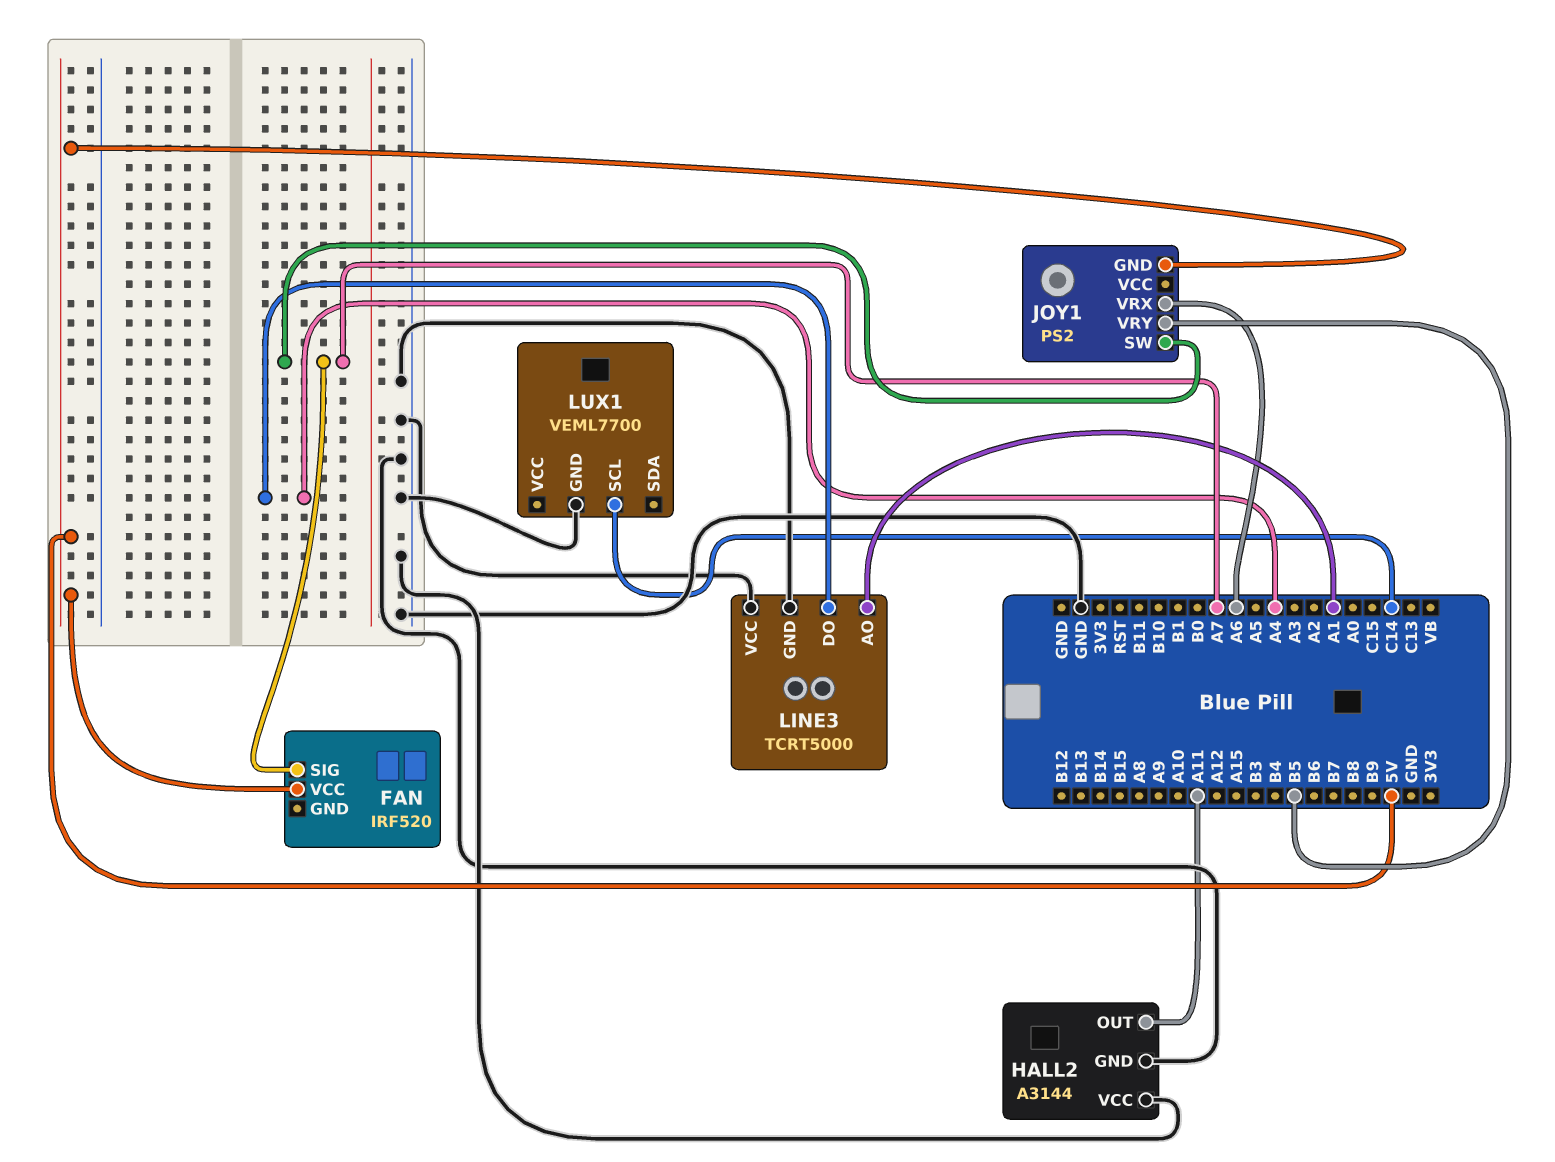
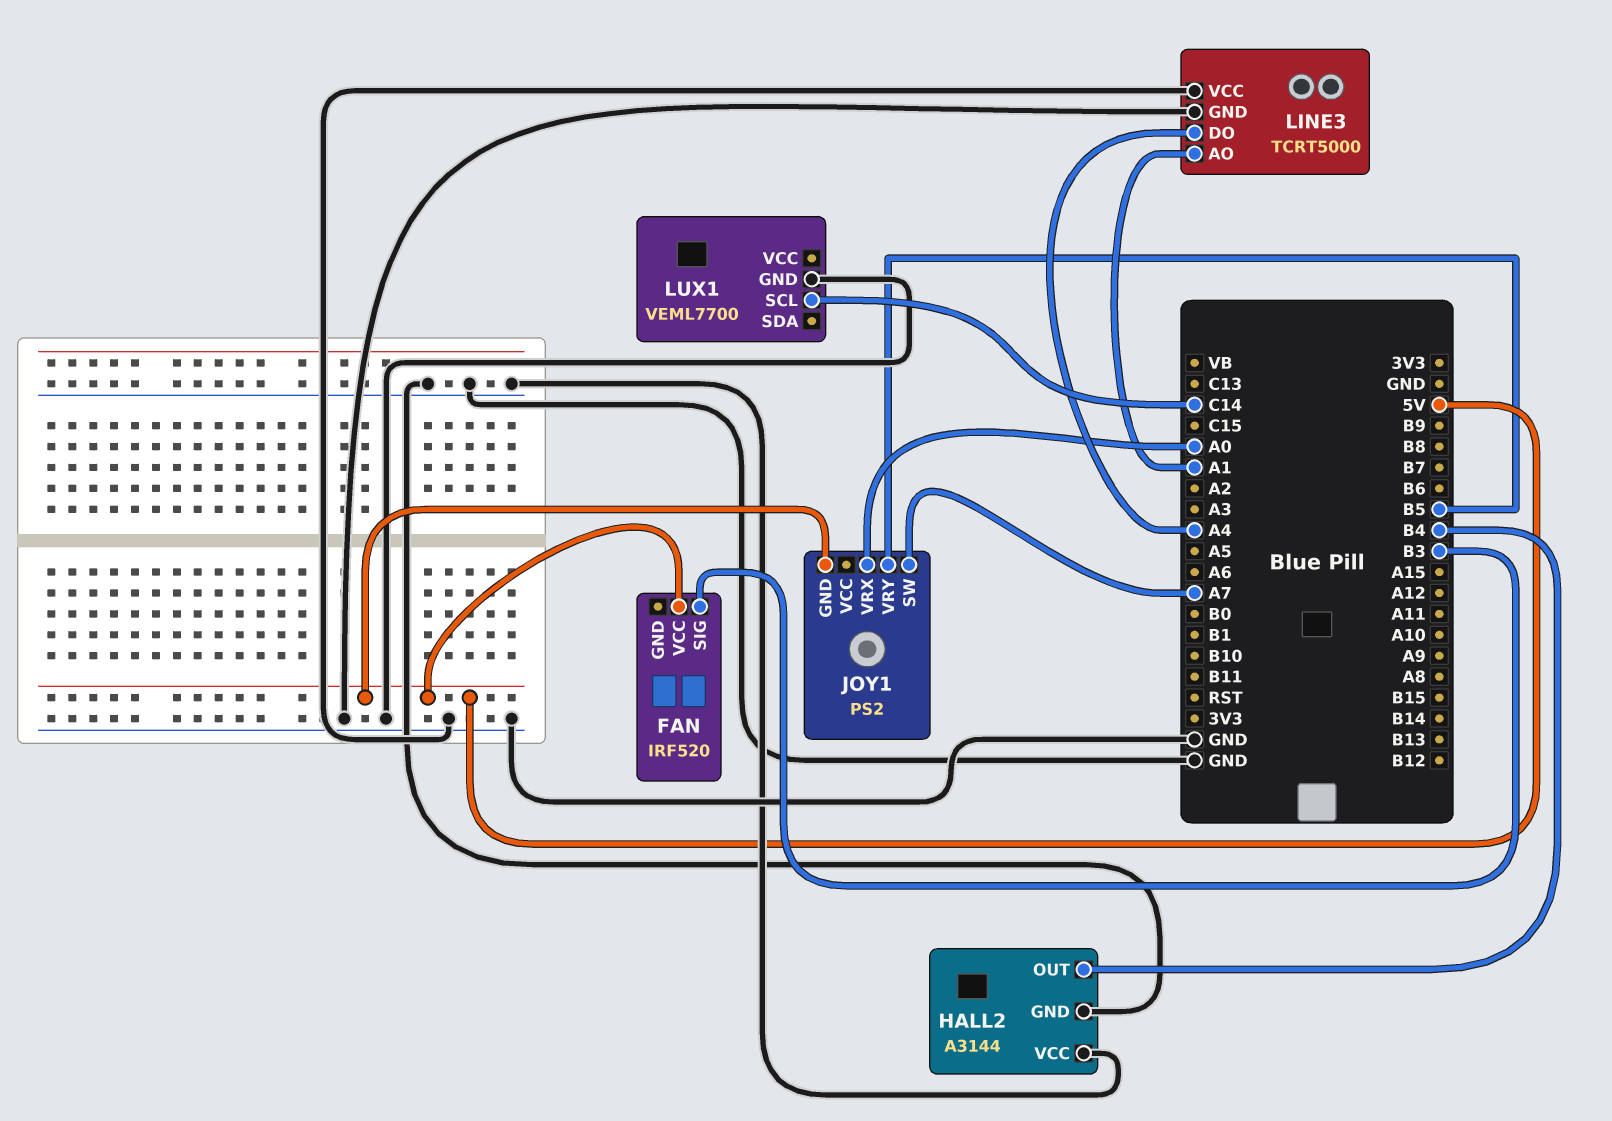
FAN pin SIG: A7 -> B3
HALL2 pin OUT: A11 -> B4
JOY1 pin VRX: A6 -> A0

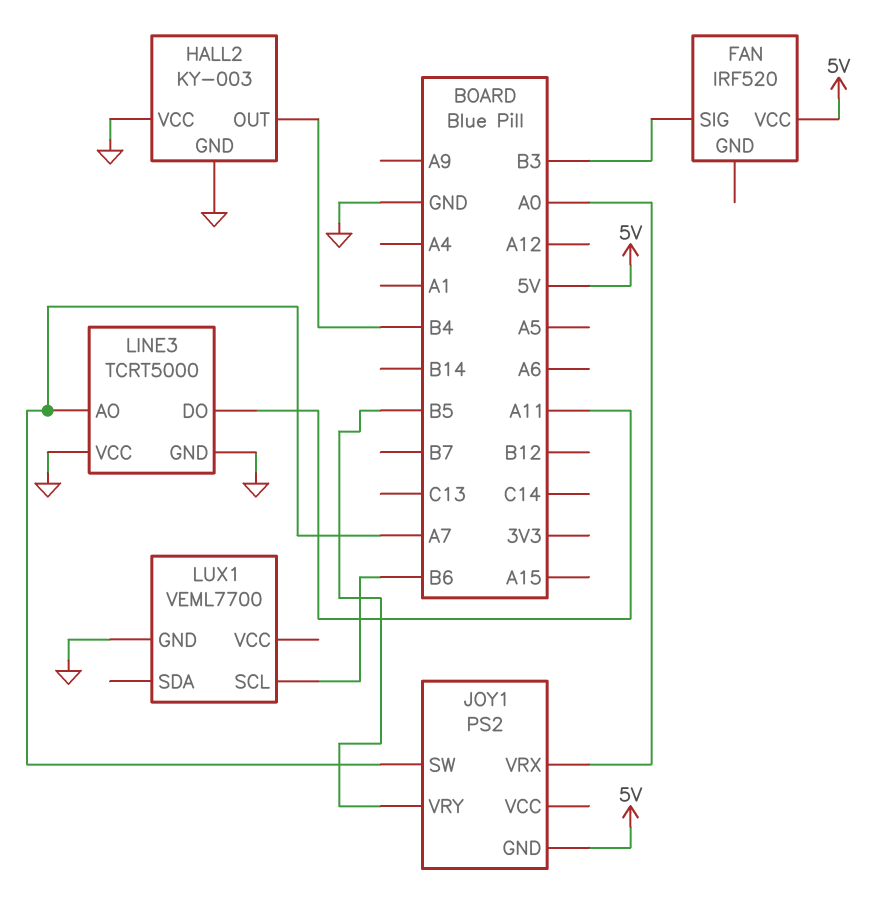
HALL2: A3144 -> KY-003
LINE3 pin AO: A1 -> A7
LINE3 pin DO: A4 -> A11
LUX1 pin SCL: C14 -> B6

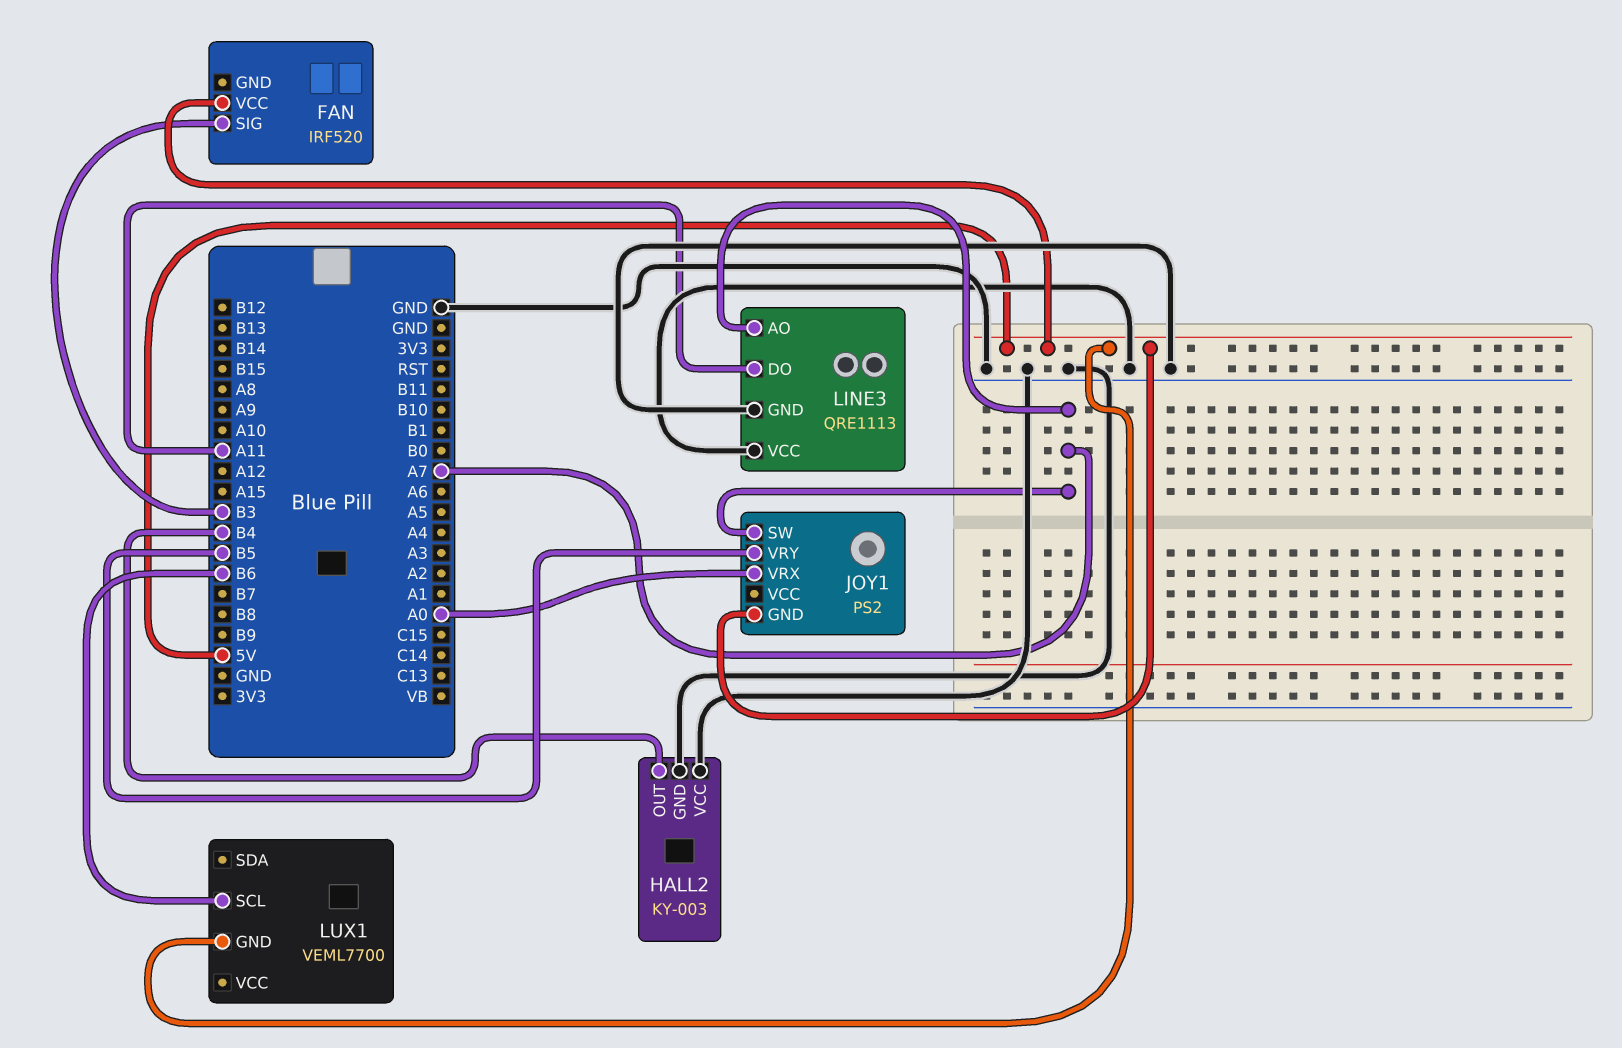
LINE3: TCRT5000 -> QRE1113
LUX1 pin GND: GND -> 5V

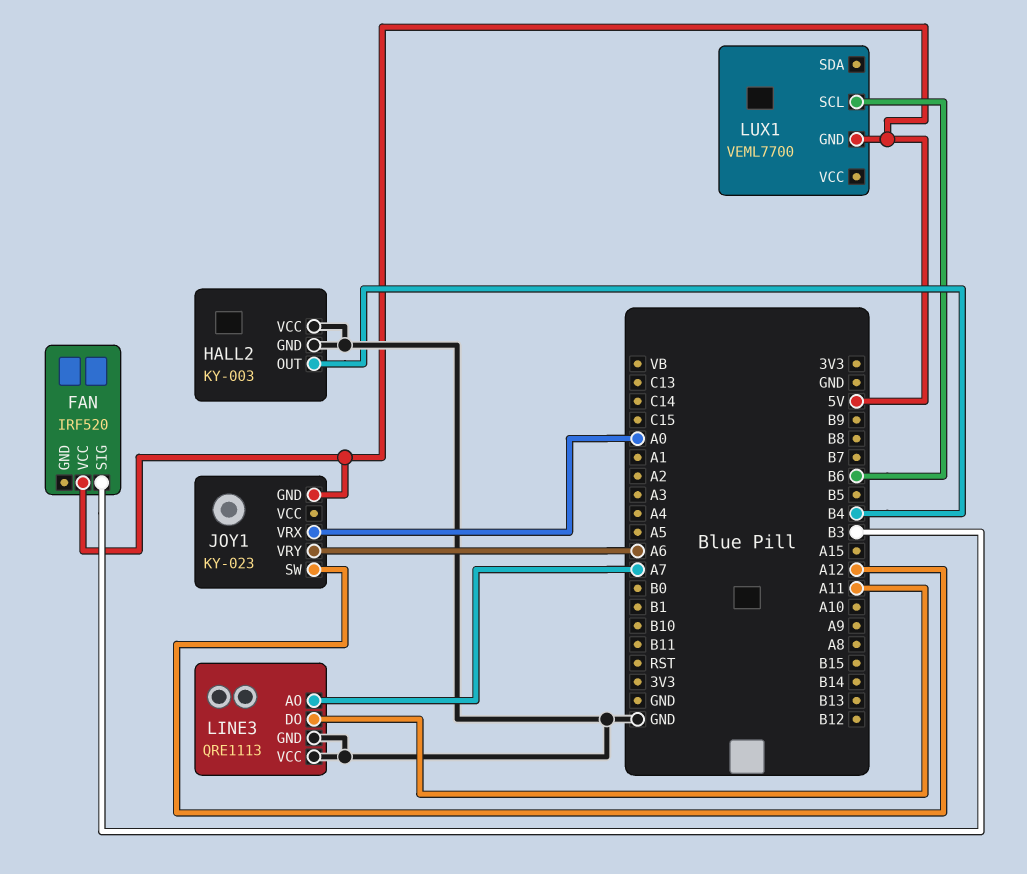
JOY1: PS2 -> KY-023
JOY1 pin SW: A7 -> A12
JOY1 pin VRY: B5 -> A6

